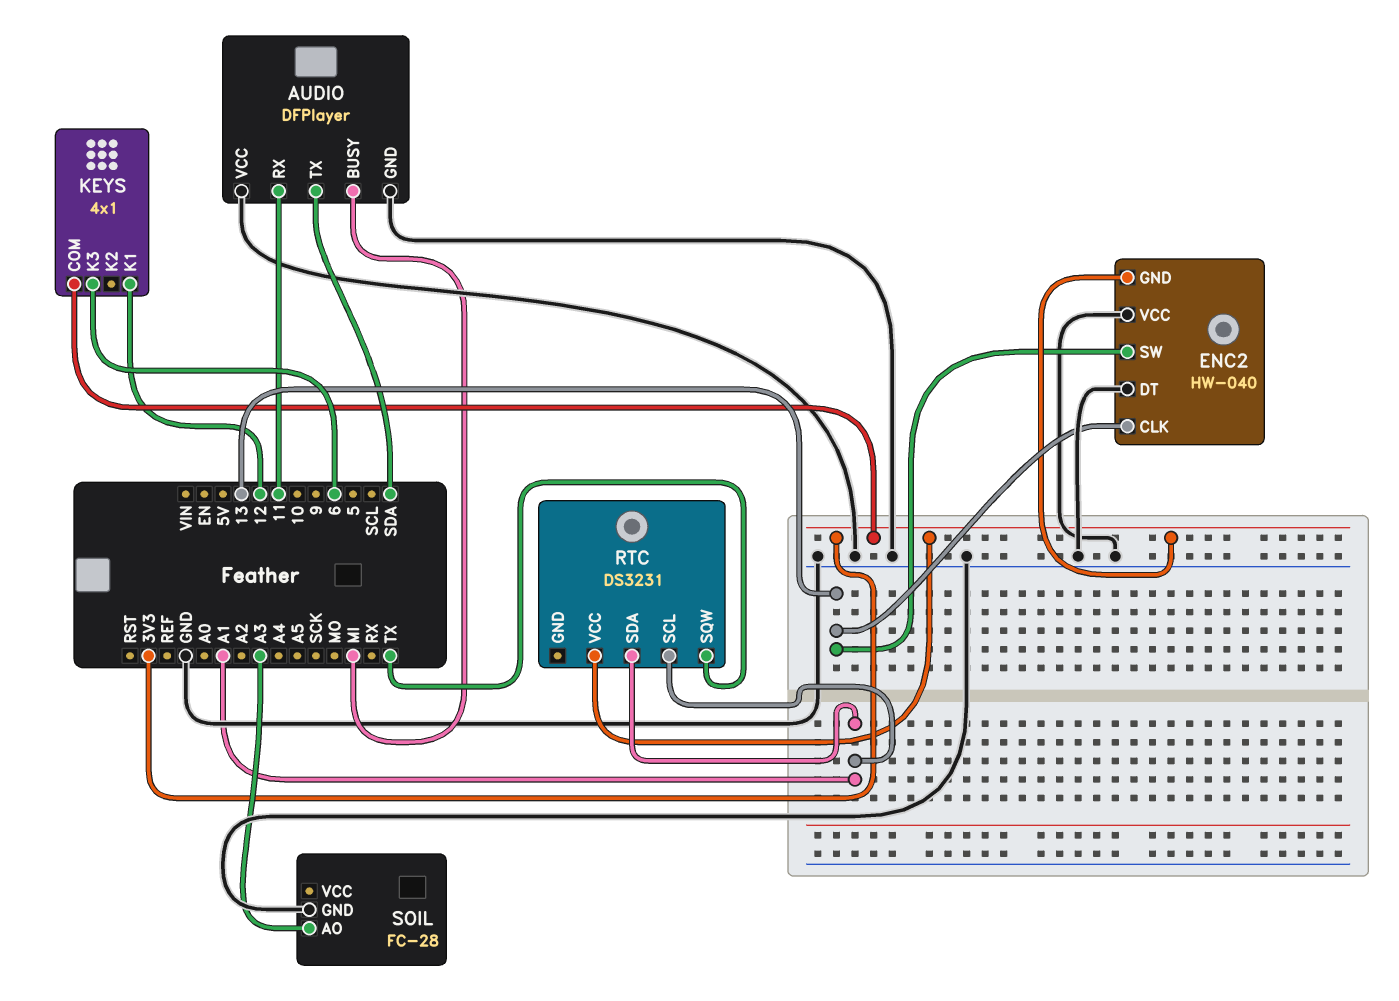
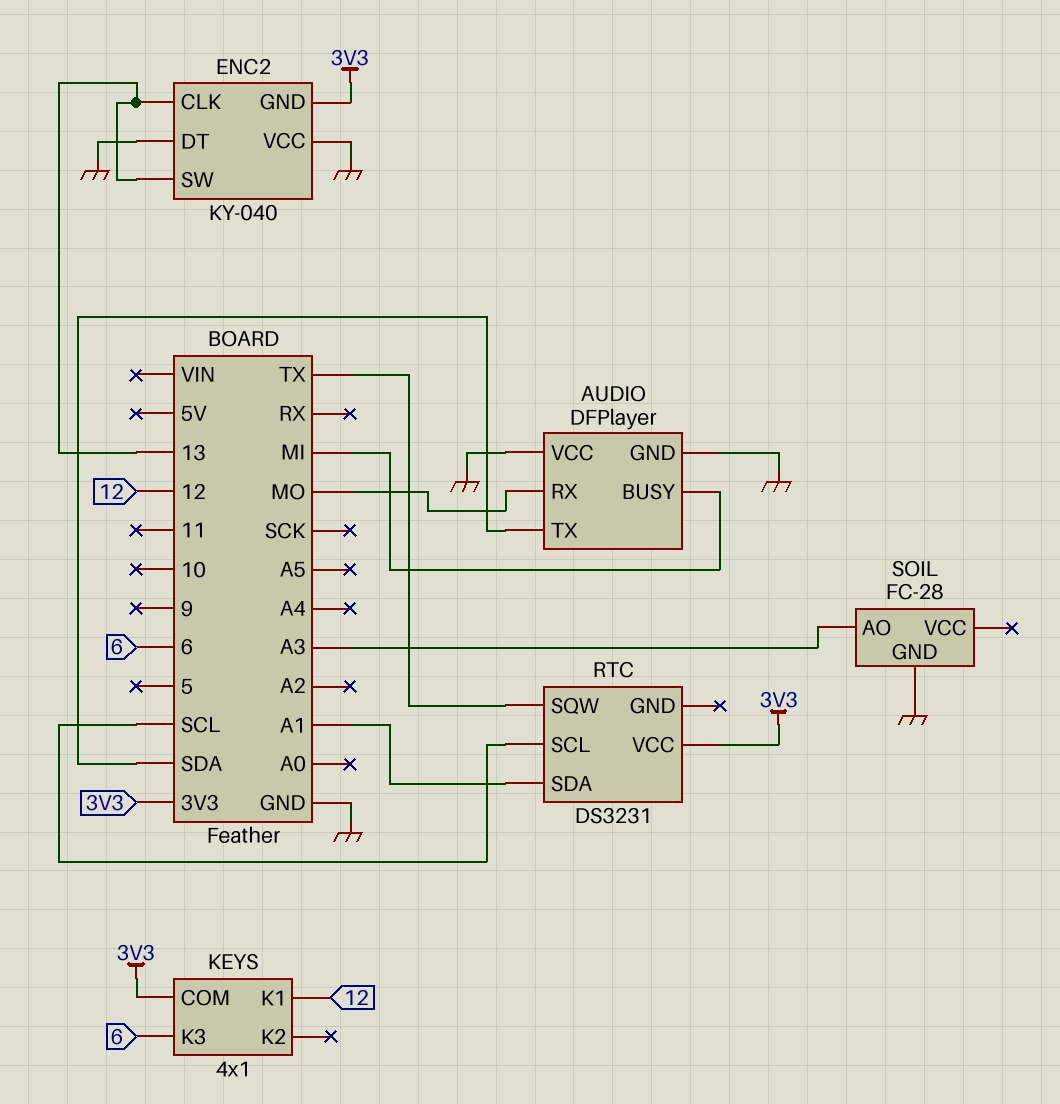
AUDIO pin RX: 11 -> MO
ENC2: HW-040 -> KY-040
RTC pin SCL: A1 -> SCL

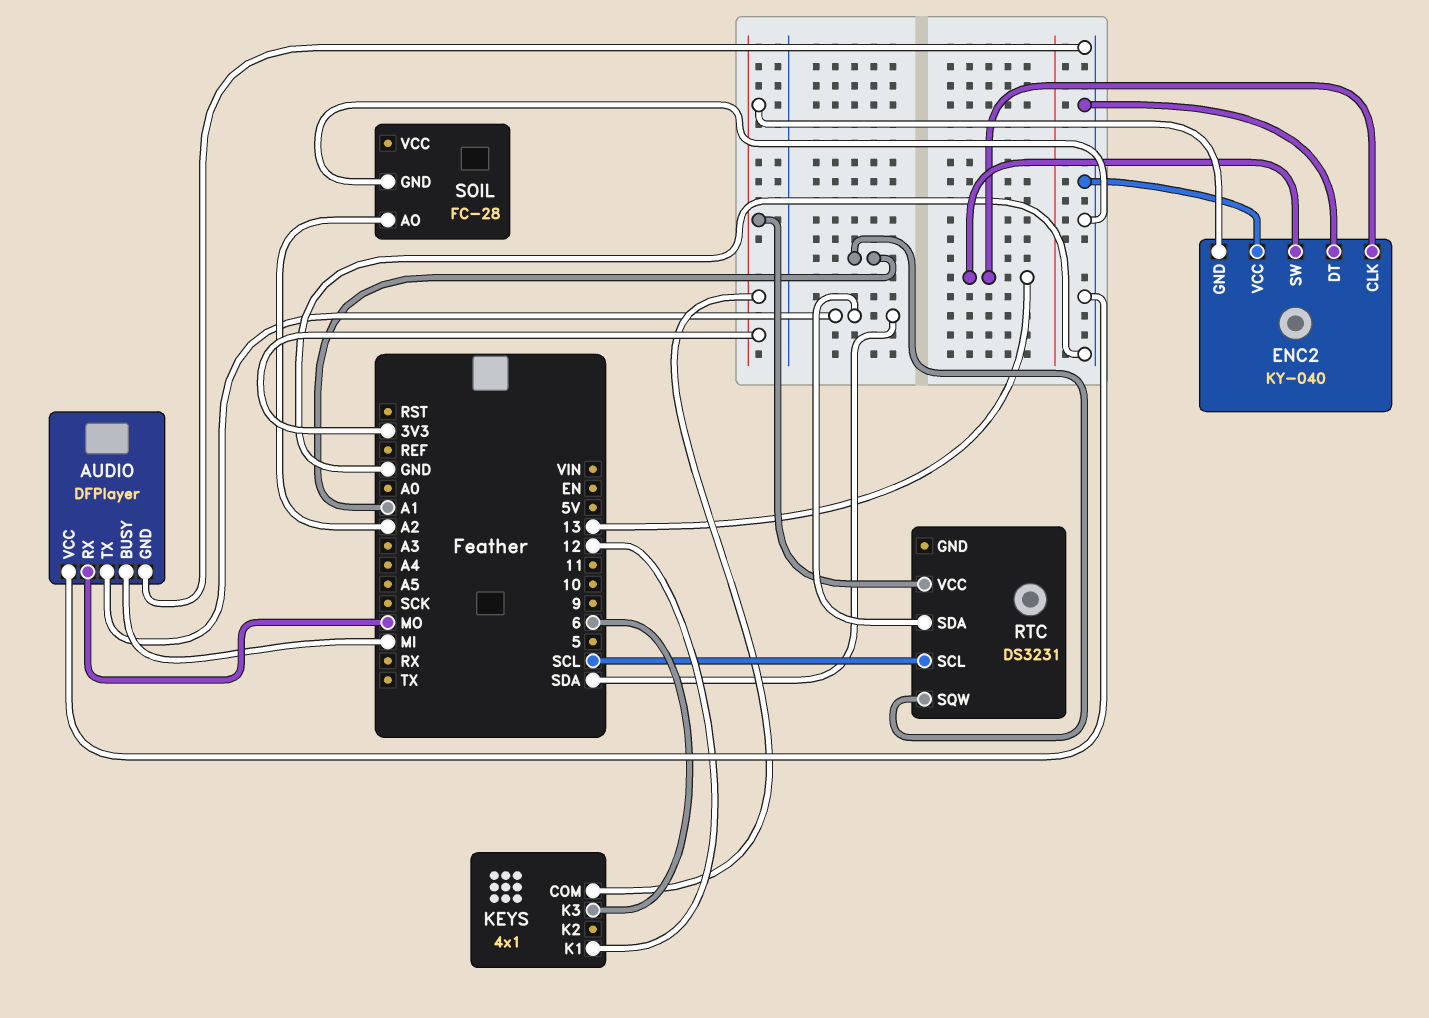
RTC pin SDA: A1 -> SDA
RTC pin SQW: TX -> A1
SOIL pin AO: A3 -> A2

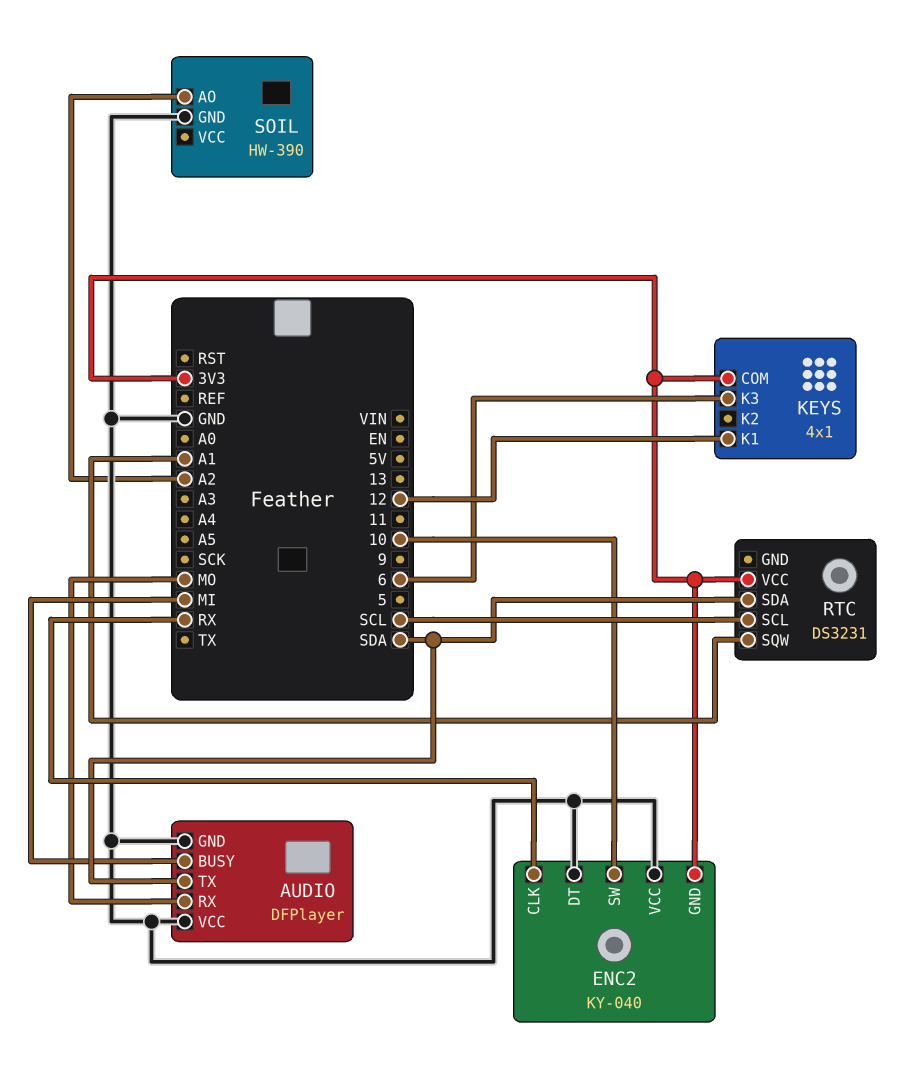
ENC2 pin CLK: 13 -> RX
ENC2 pin SW: 13 -> 10
SOIL: FC-28 -> HW-390

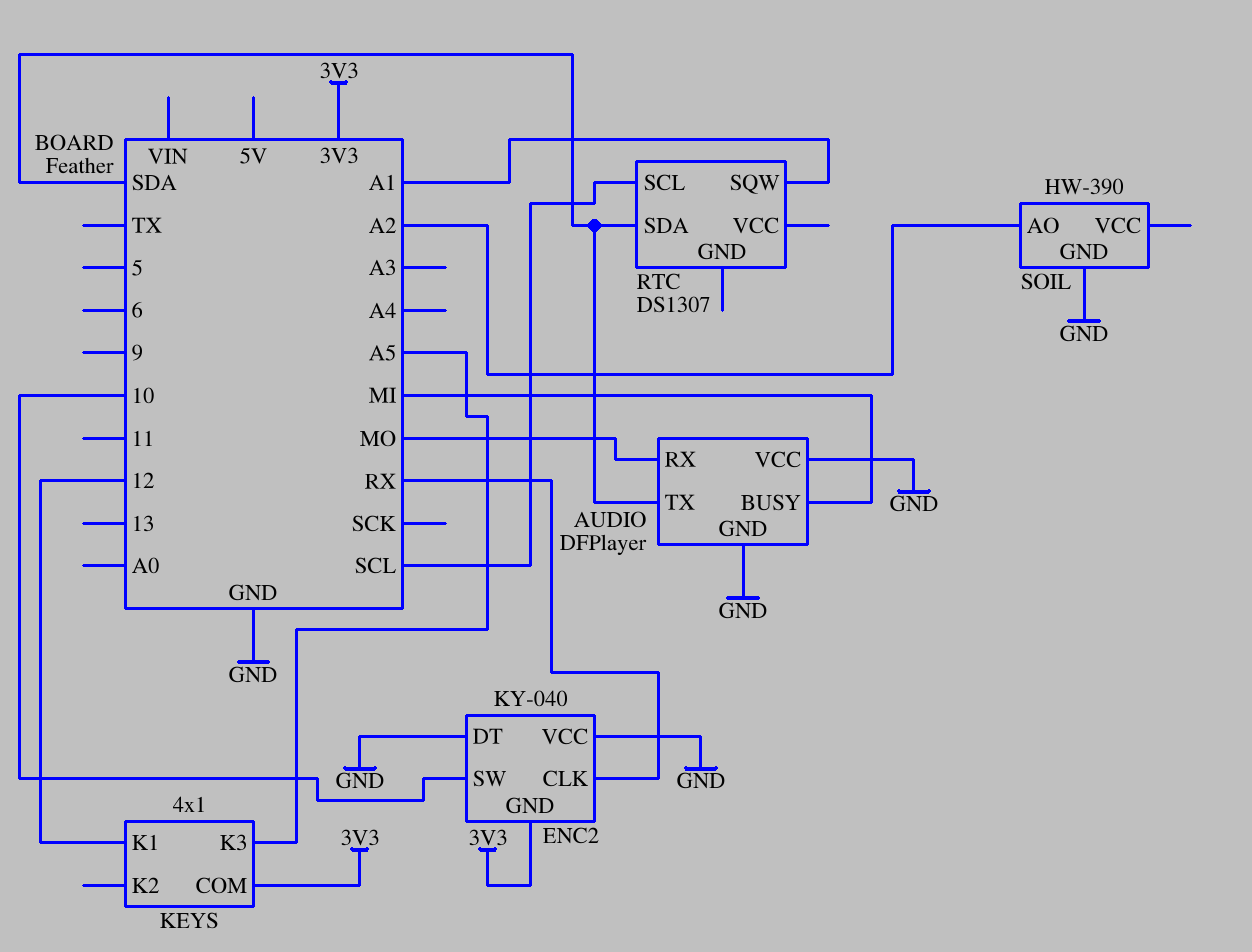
KEYS pin K3: 6 -> A5
RTC: DS3231 -> DS1307
RTC pin VCC: 3V3 -> none

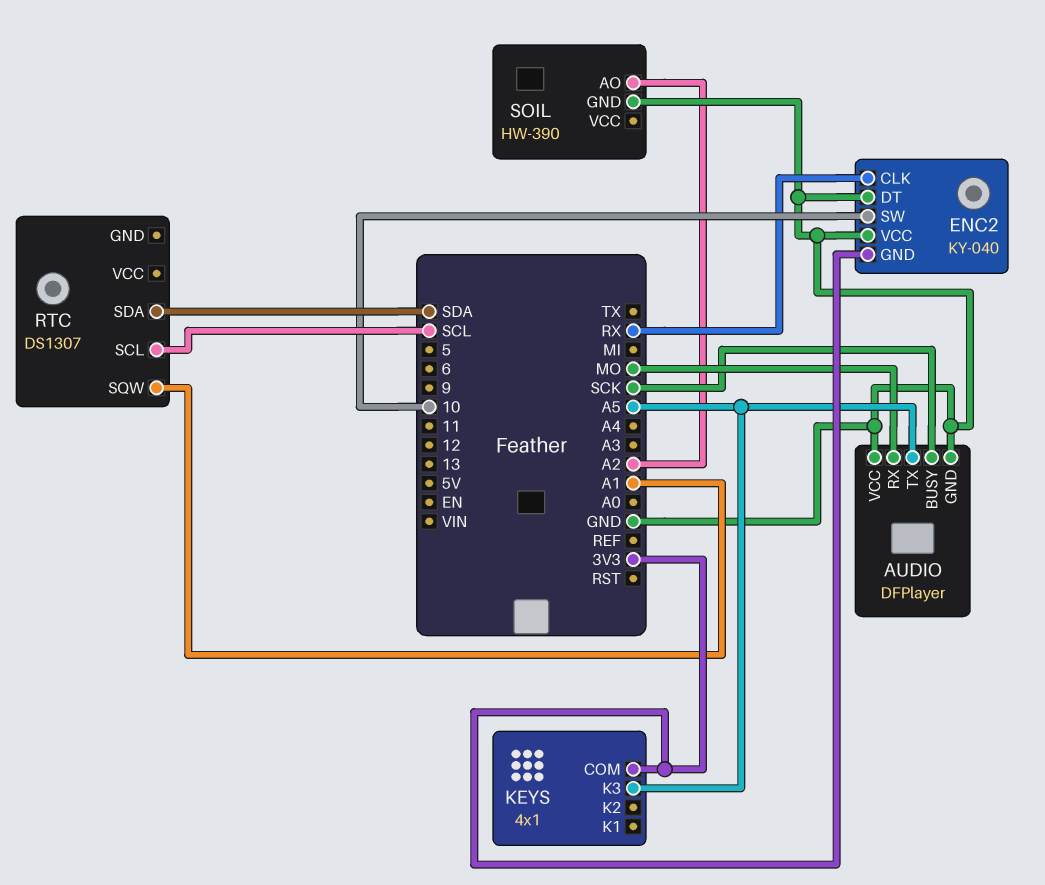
AUDIO pin BUSY: MI -> SCK
AUDIO pin TX: SDA -> A5
KEYS pin K1: 12 -> none

